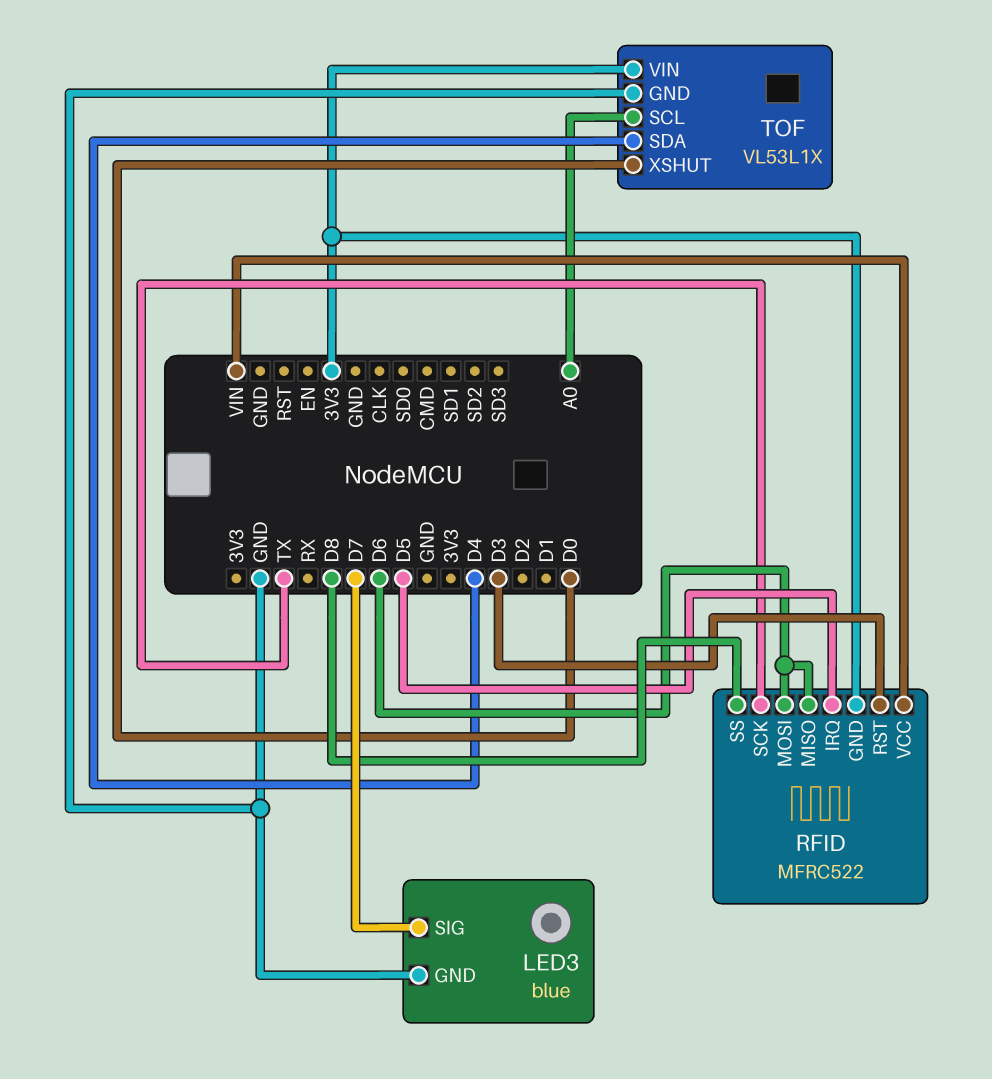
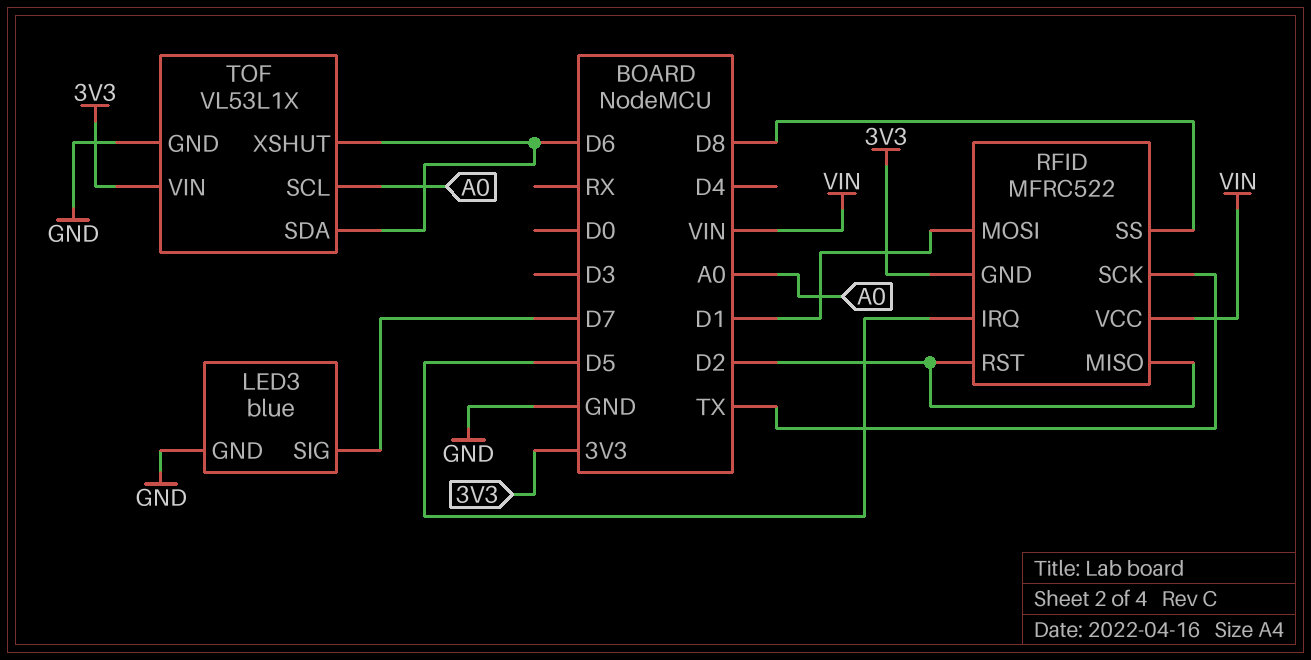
RFID pin MISO: D6 -> D2
RFID pin MOSI: D6 -> D1
RFID pin RST: D3 -> D2
TOF pin SDA: D4 -> D6
TOF pin XSHUT: D0 -> D6

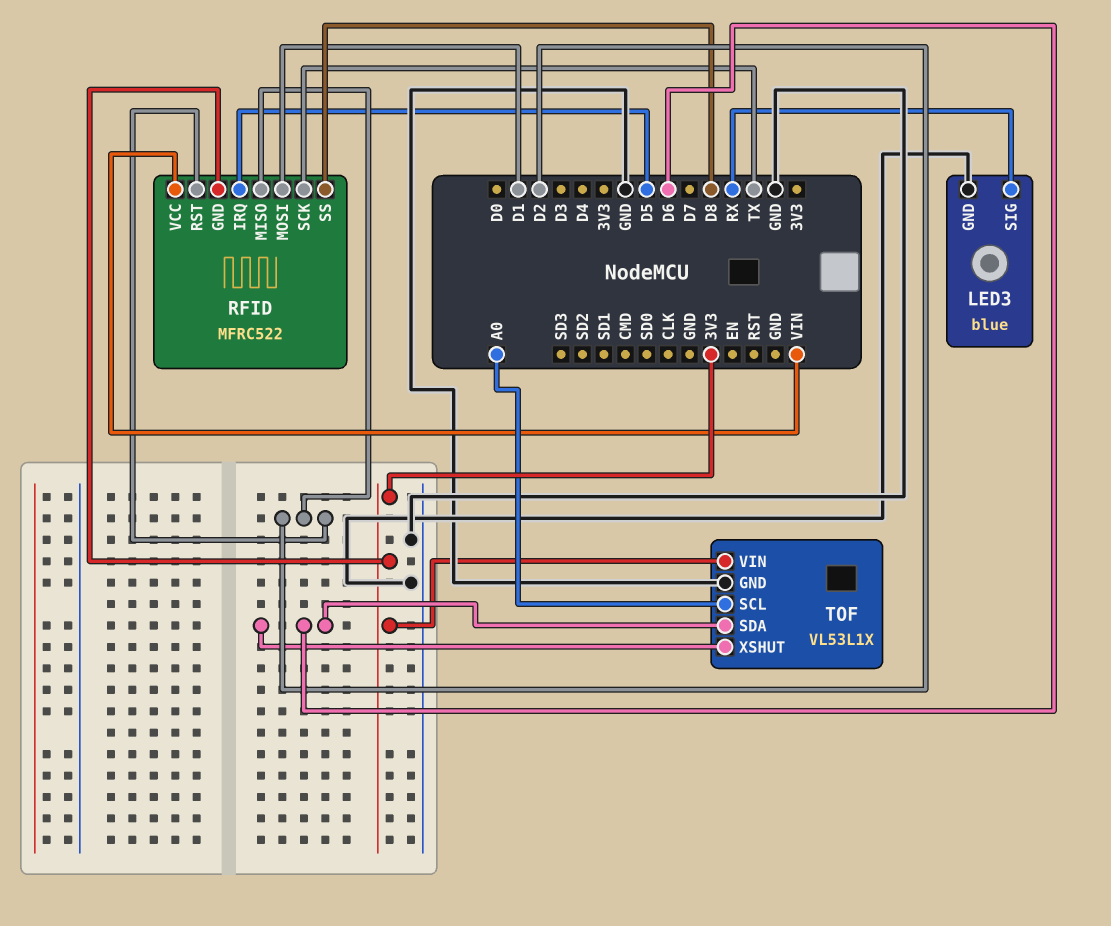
LED3 pin SIG: D7 -> RX

